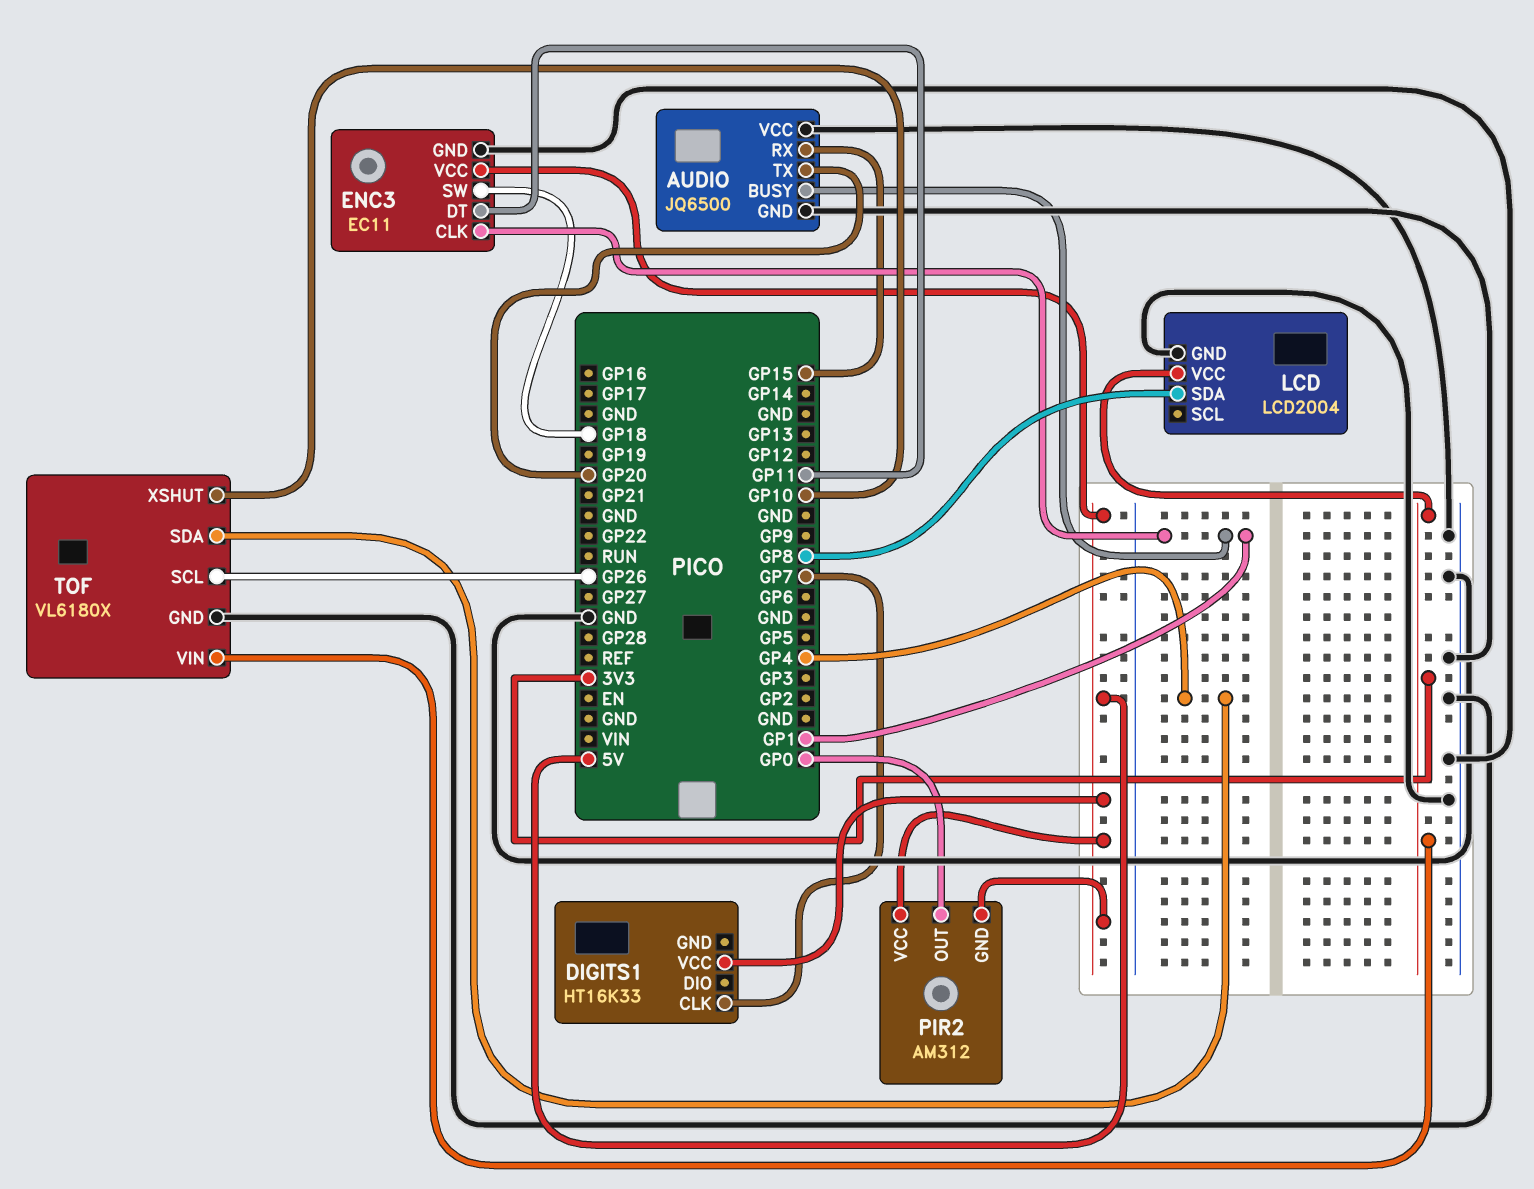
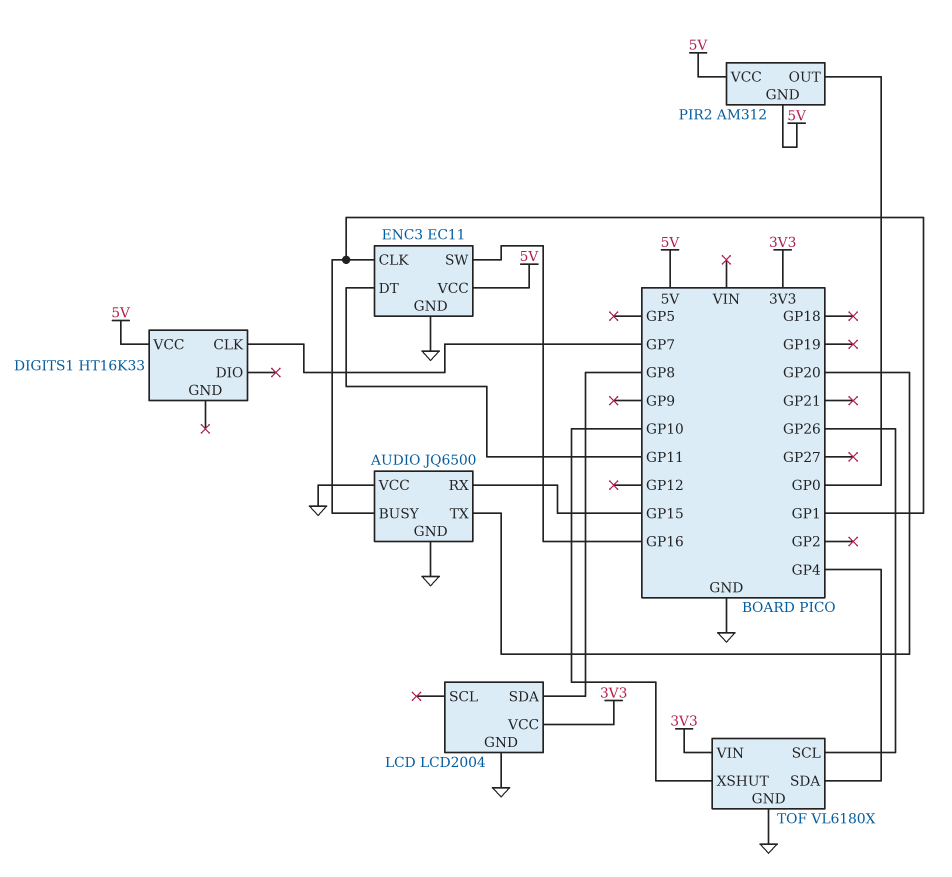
ENC3 pin SW: GP18 -> GP16

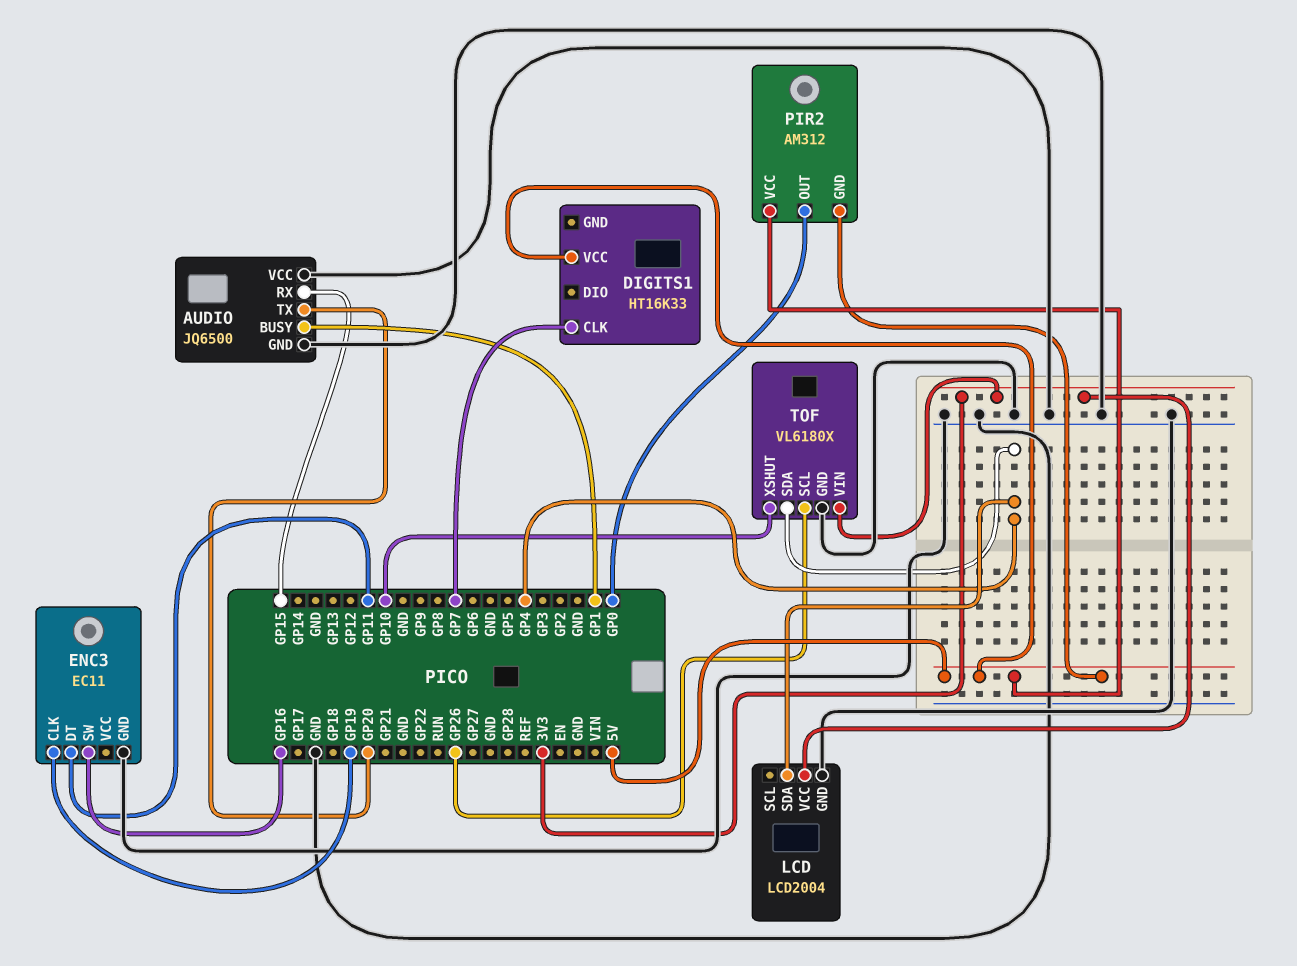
ENC3 pin CLK: GP1 -> GP19
ENC3 pin VCC: 5V -> none
LCD pin SDA: GP8 -> GP4

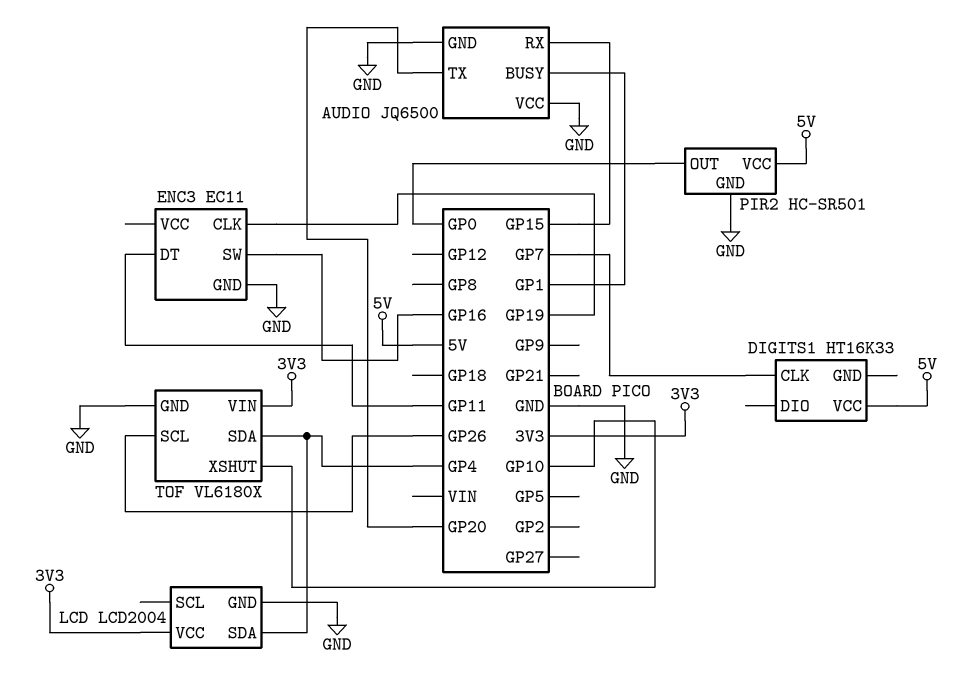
PIR2: AM312 -> HC-SR501
PIR2 pin GND: 5V -> GND

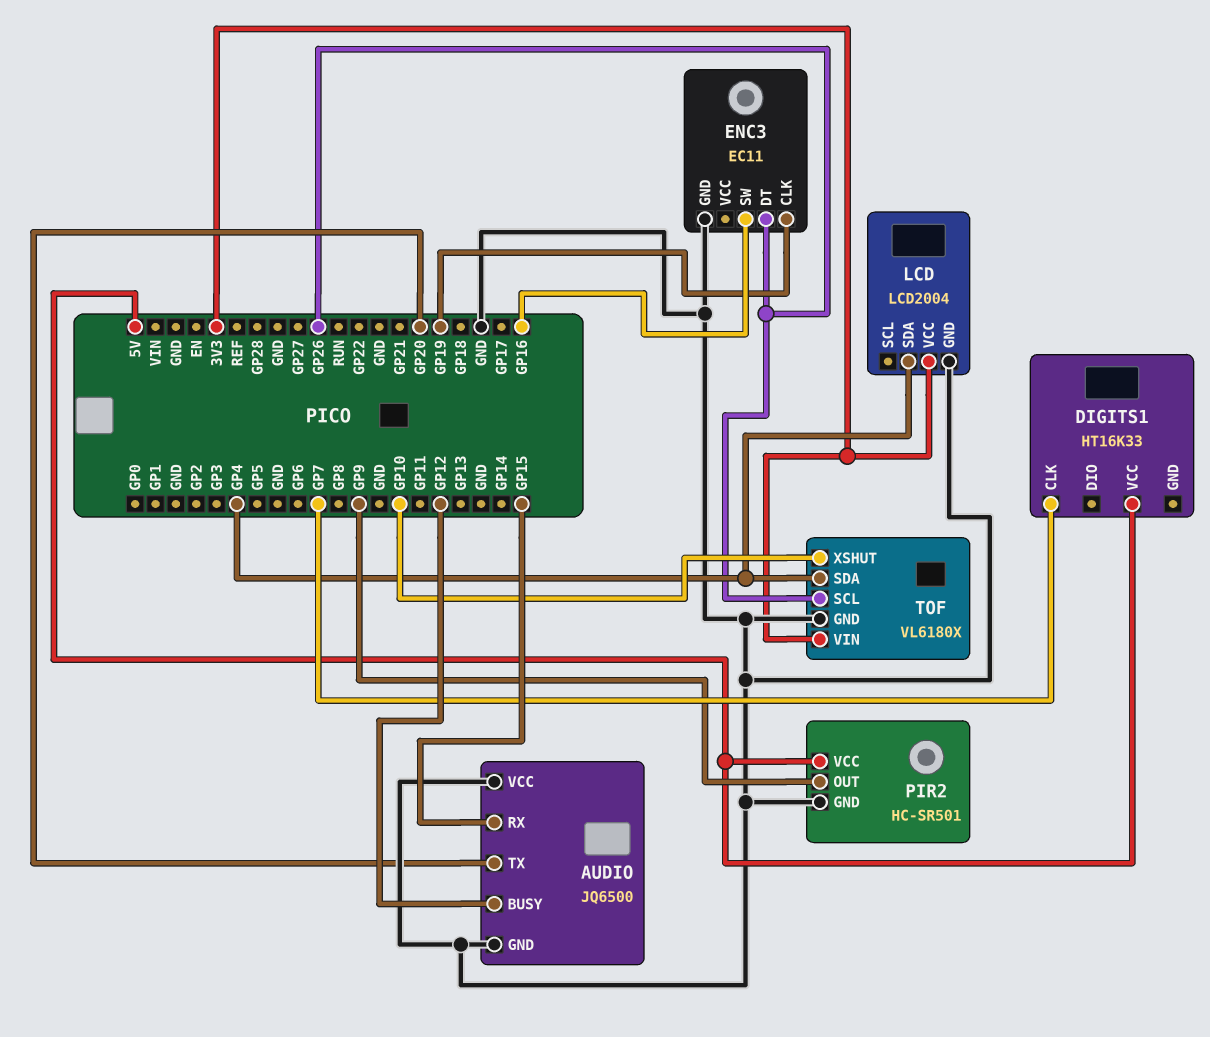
AUDIO pin BUSY: GP1 -> GP12
ENC3 pin DT: GP11 -> GP26
PIR2 pin OUT: GP0 -> GP9

